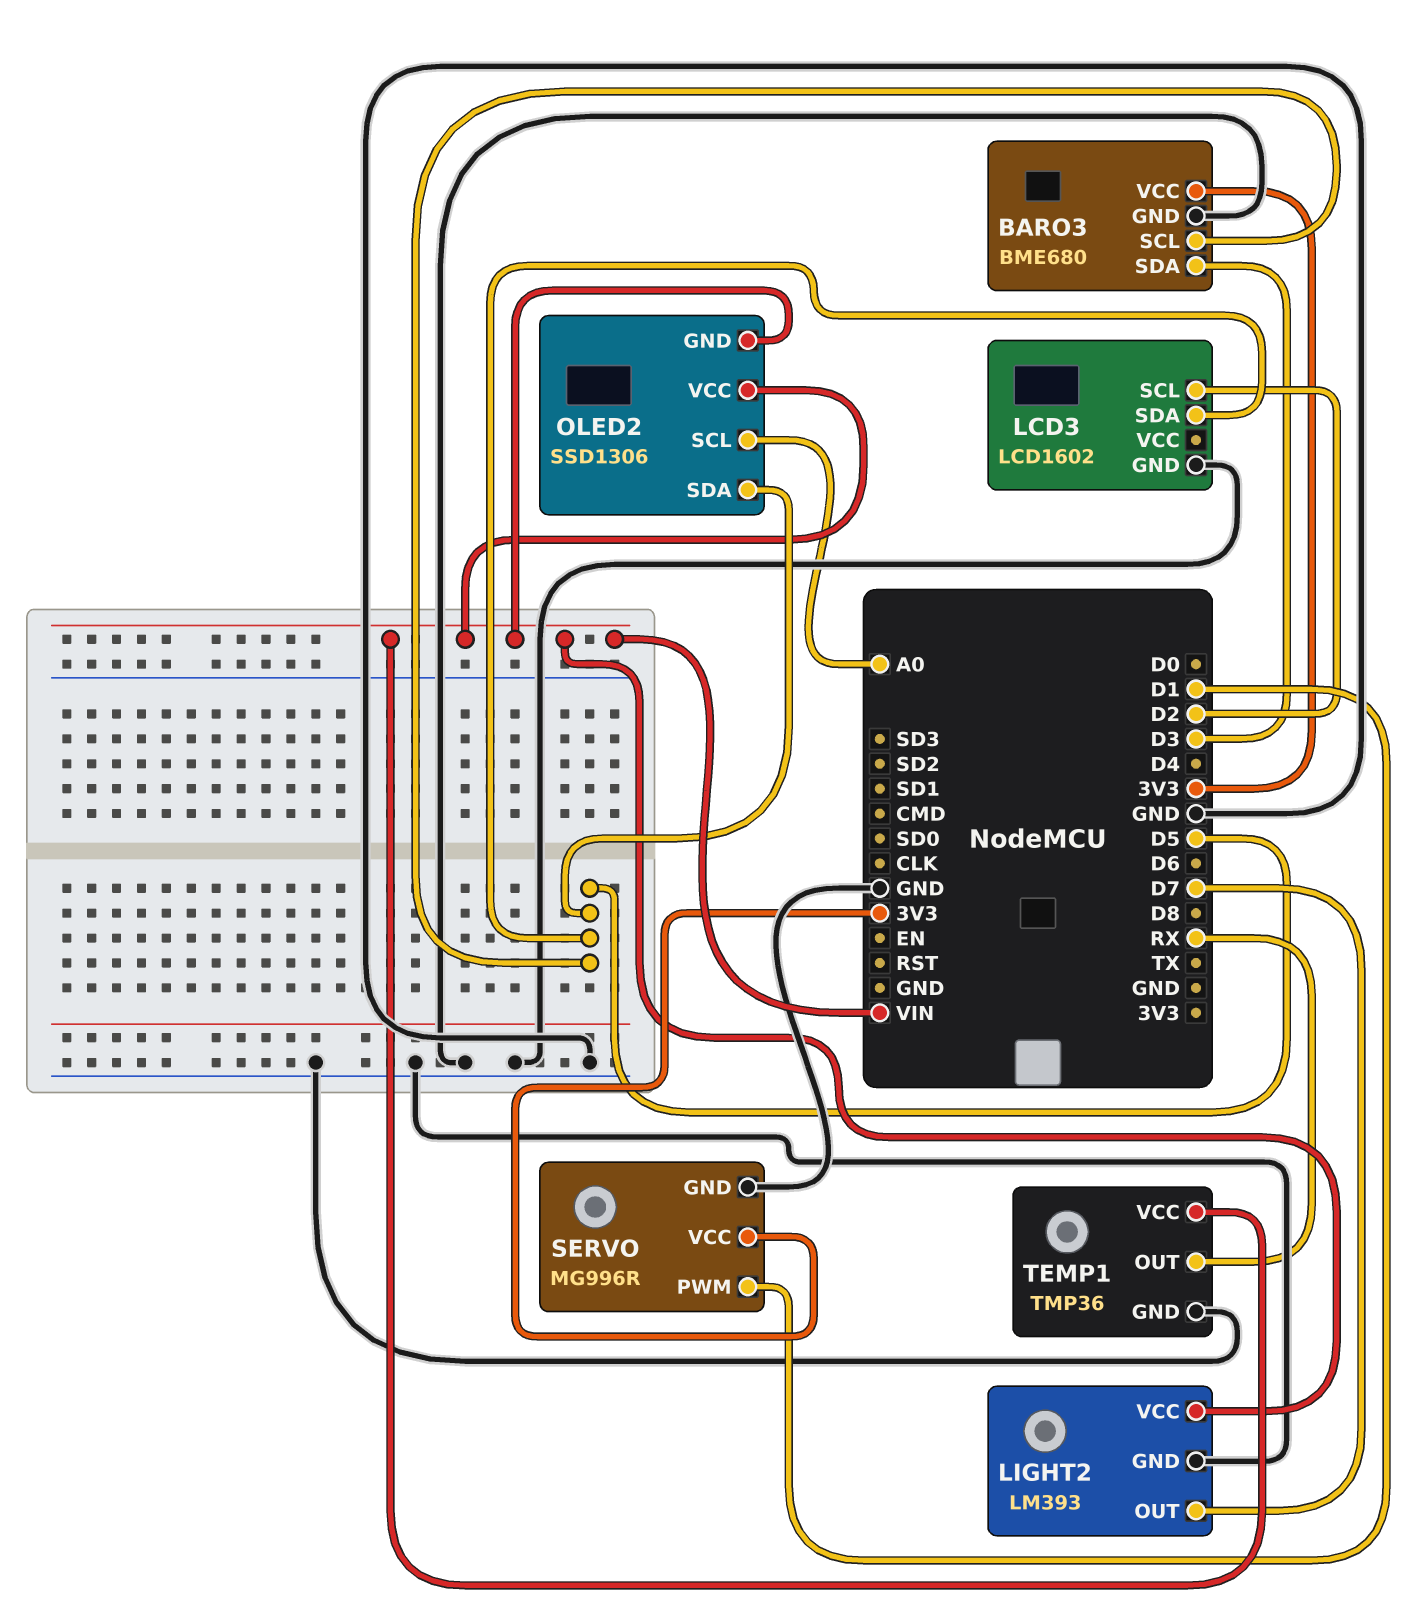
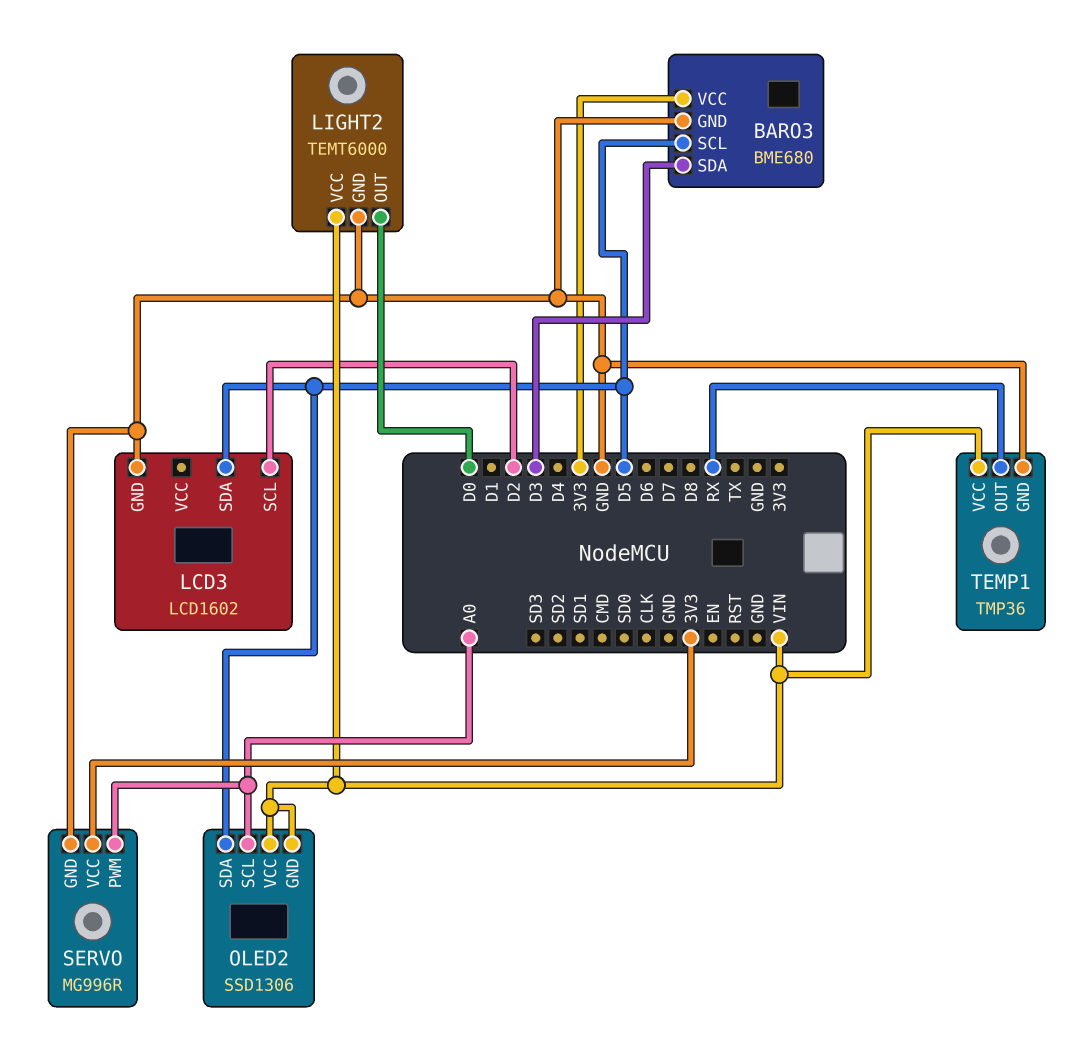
LIGHT2: LM393 -> TEMT6000
LIGHT2 pin OUT: D7 -> D0
SERVO pin PWM: D1 -> A0

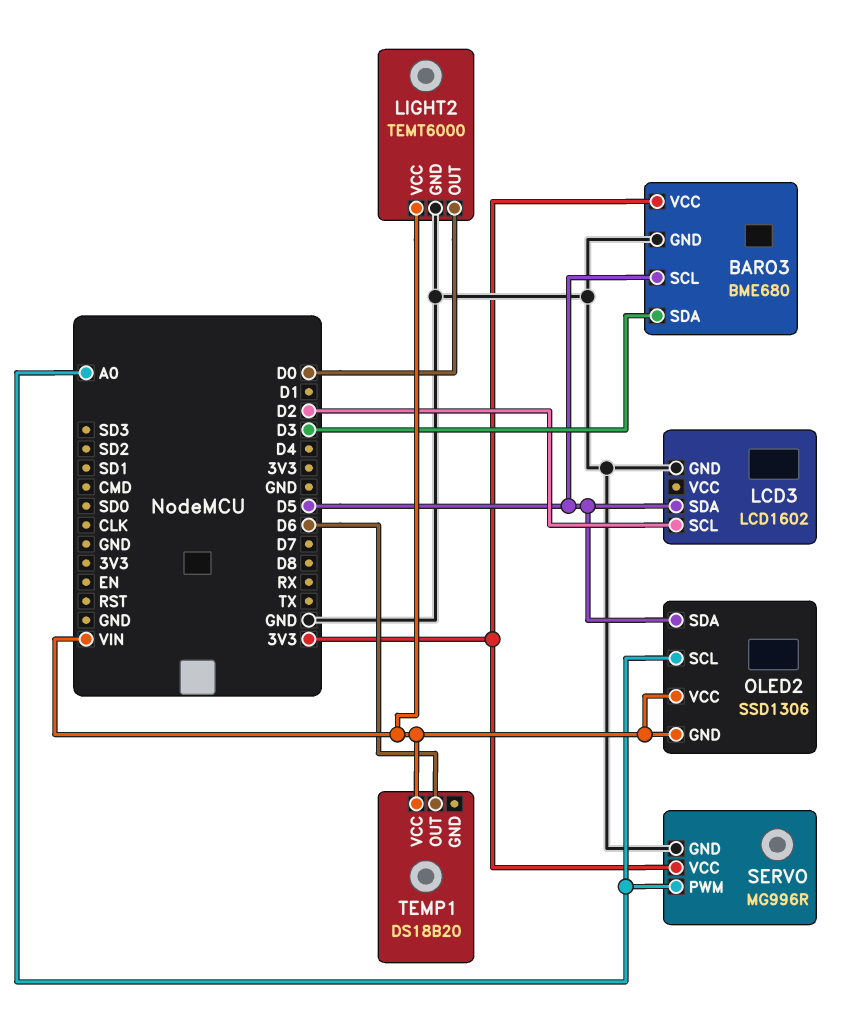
TEMP1: TMP36 -> DS18B20
TEMP1 pin GND: GND -> none
TEMP1 pin OUT: RX -> D6

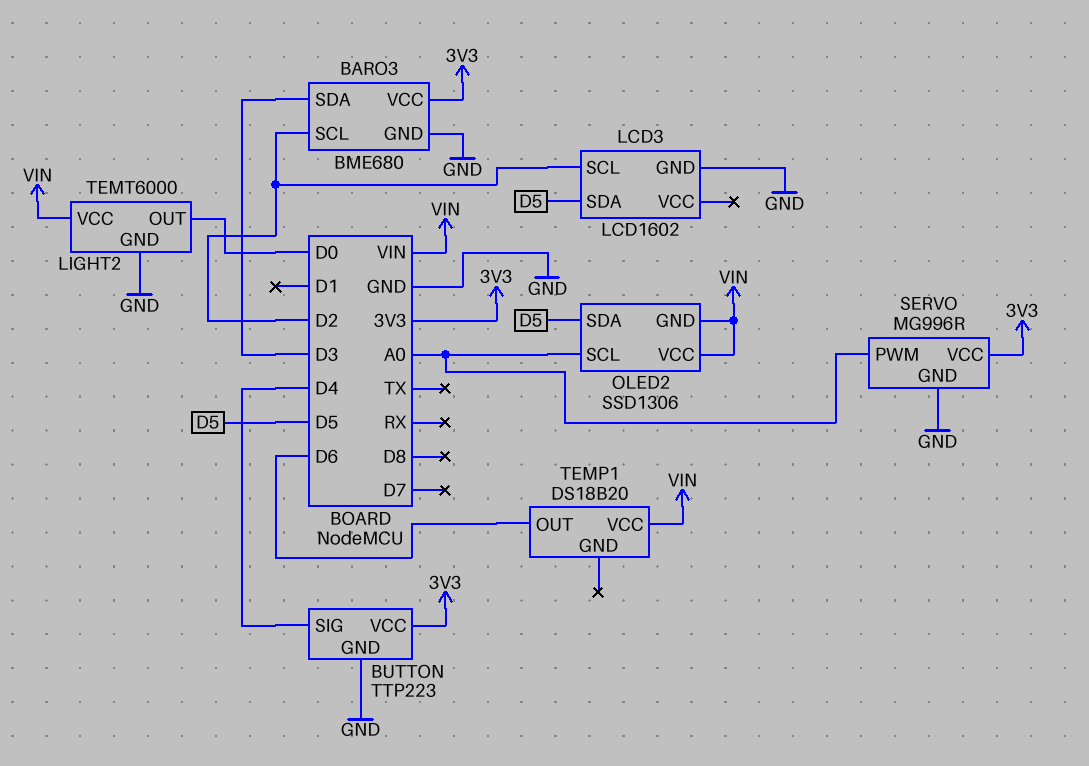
BARO3 pin SCL: D5 -> D2
BUTTON: none -> TTP223
BUTTON pin GND: none -> GND
BUTTON pin SIG: none -> D4
BUTTON pin VCC: none -> 3V3

